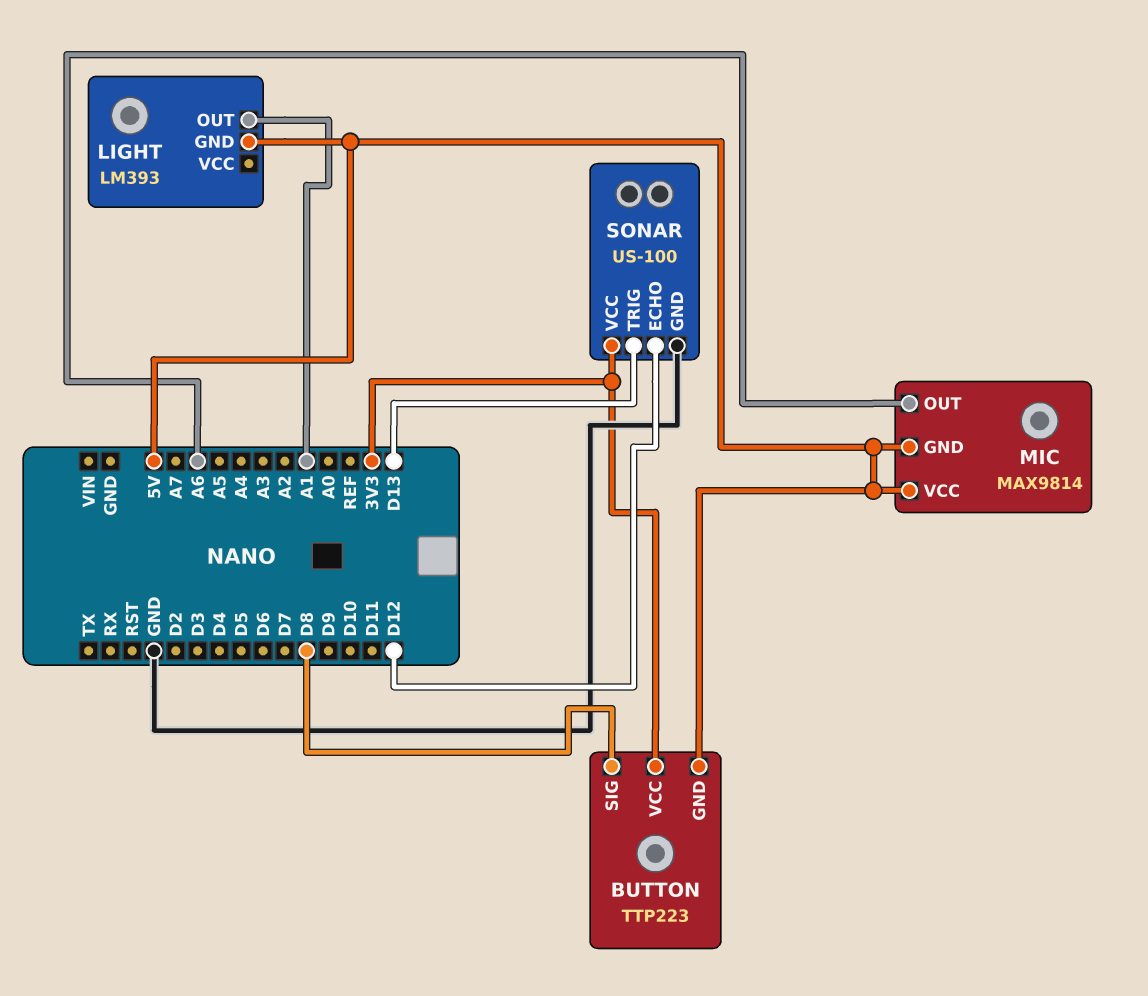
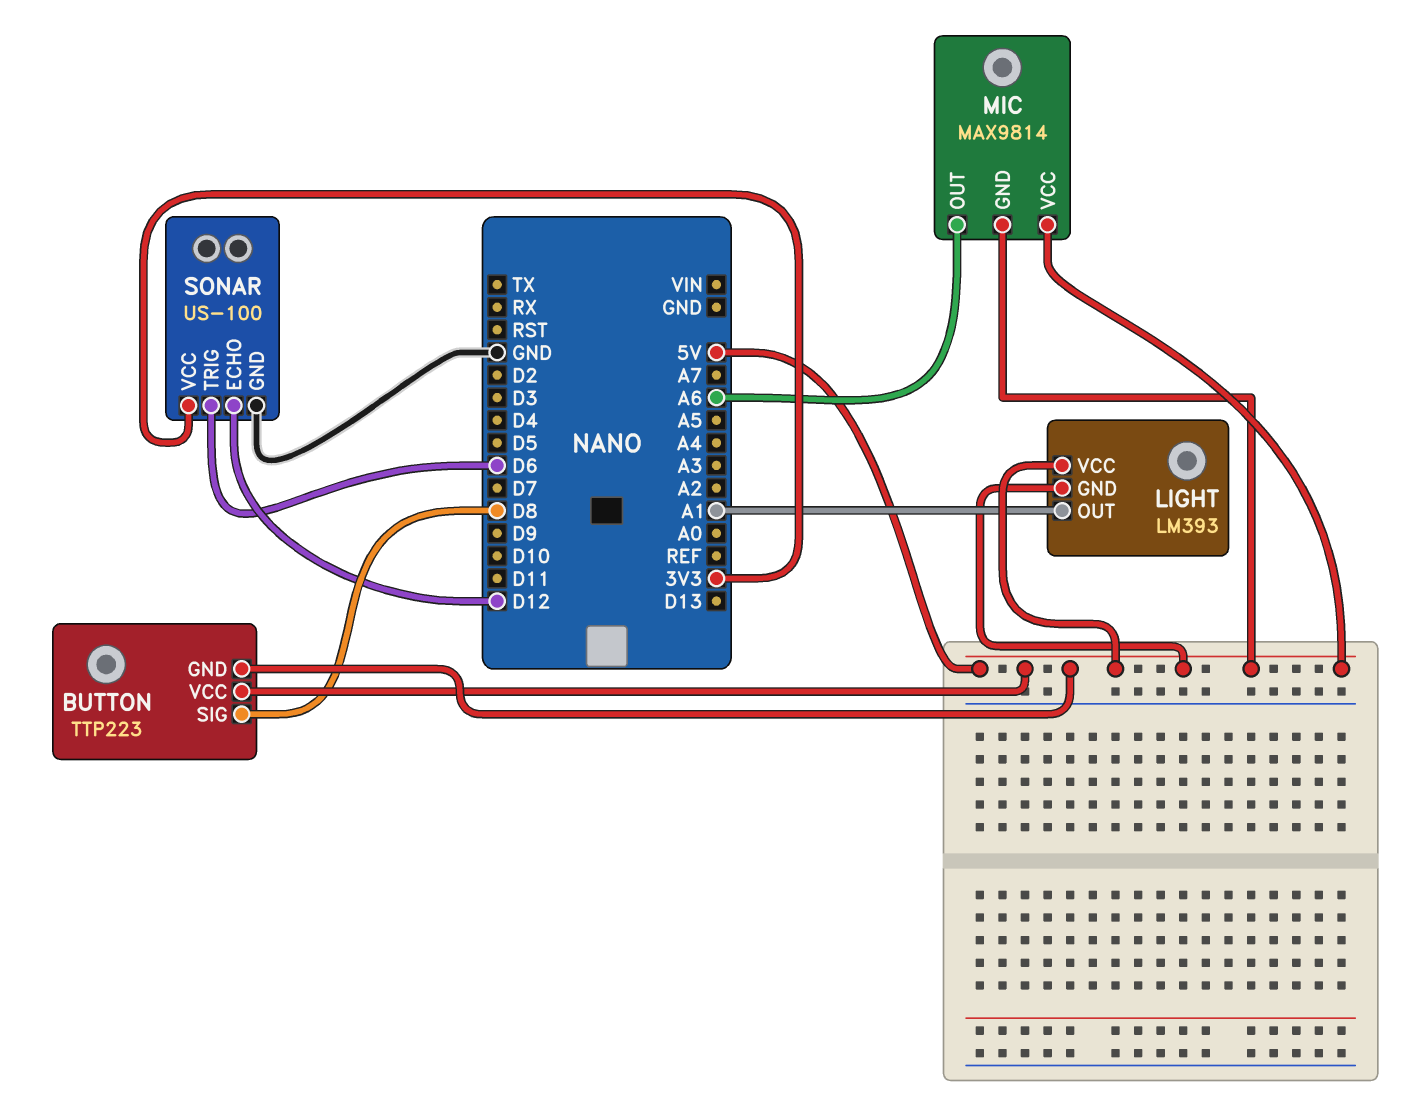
BUTTON pin VCC: 3V3 -> 5V
LIGHT pin VCC: none -> 5V
SONAR pin TRIG: D13 -> D6

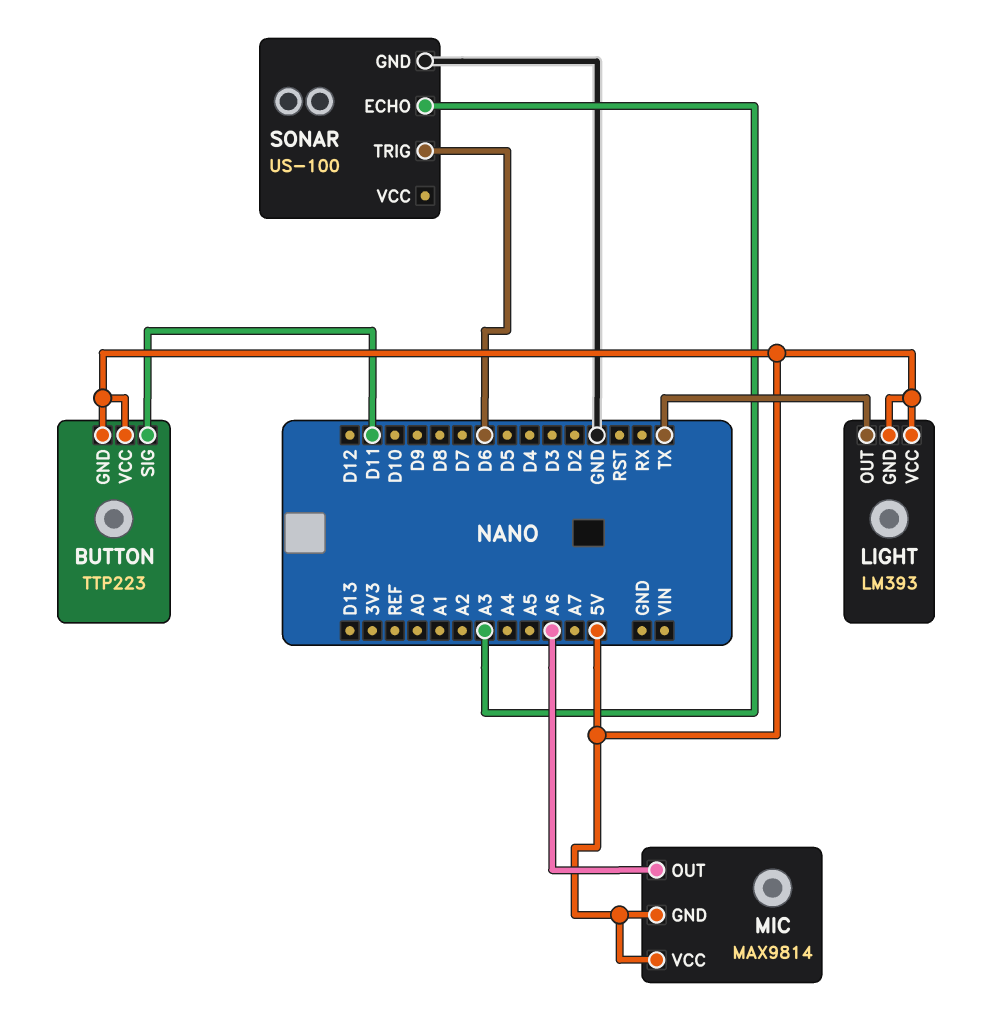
BUTTON pin SIG: D8 -> D11
LIGHT pin OUT: A1 -> TX
SONAR pin ECHO: D12 -> A3
SONAR pin VCC: 3V3 -> none

